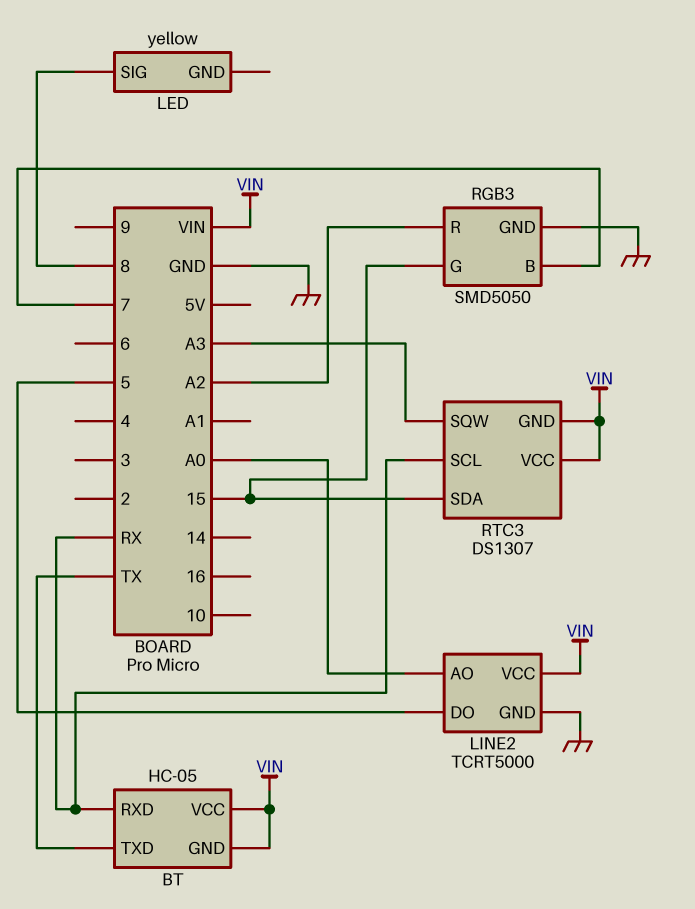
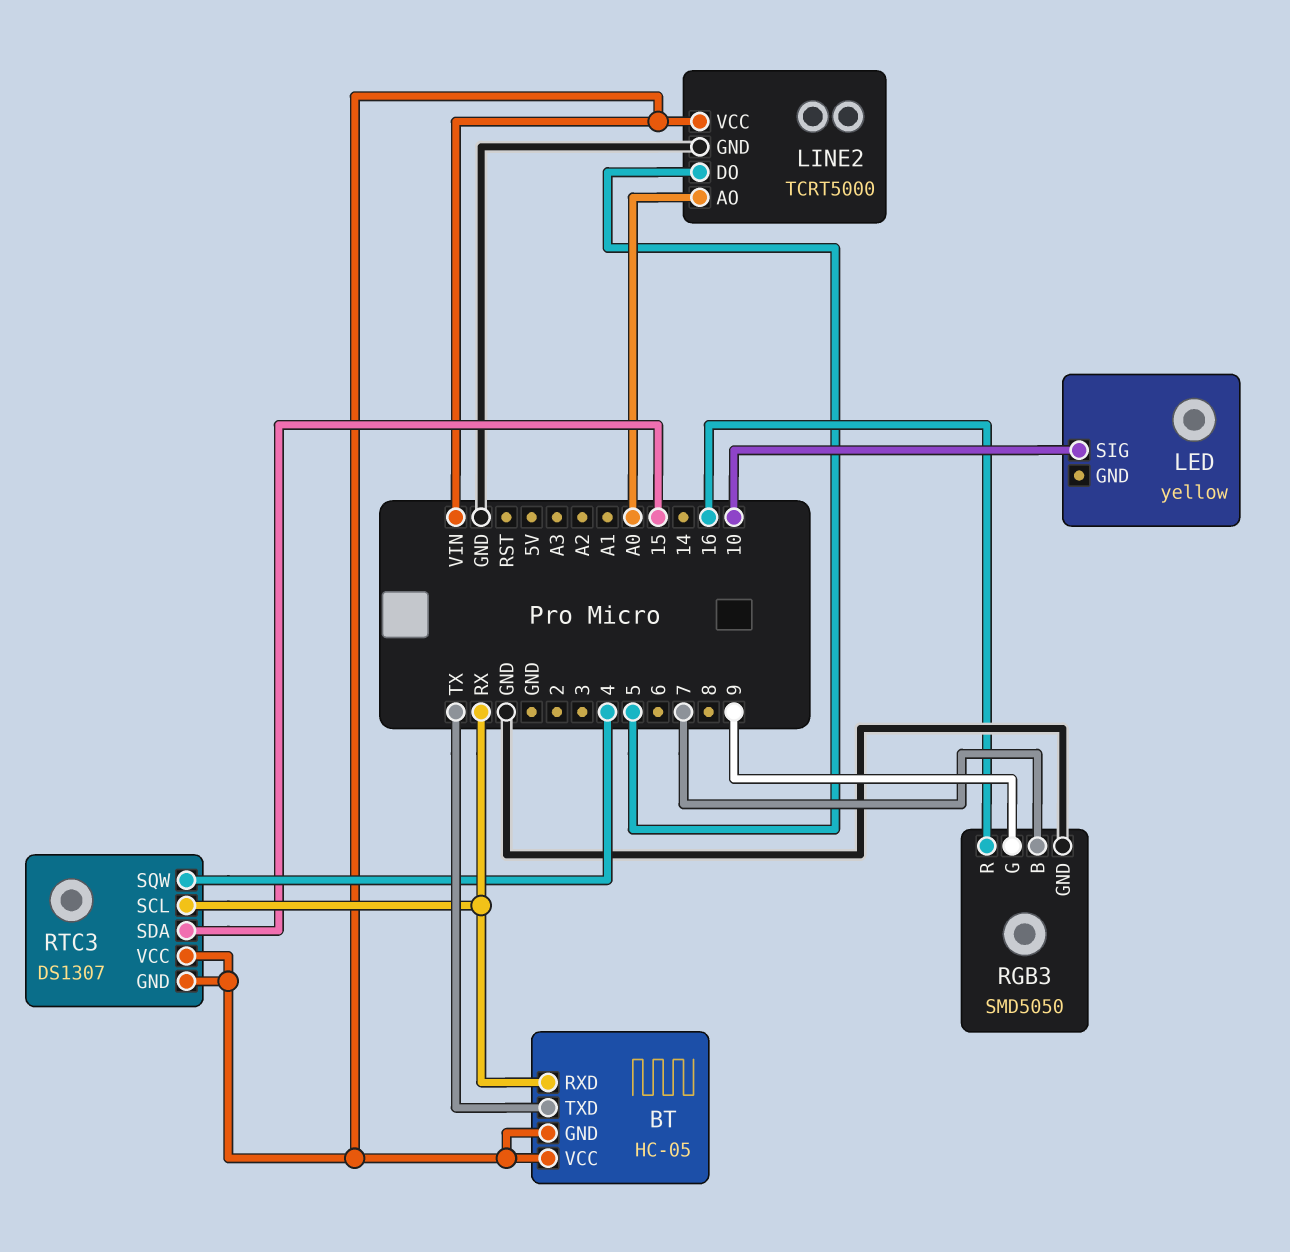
LED pin SIG: 8 -> 10
RGB3 pin G: 15 -> 9
RGB3 pin R: A2 -> 16
RTC3 pin SQW: A3 -> 4

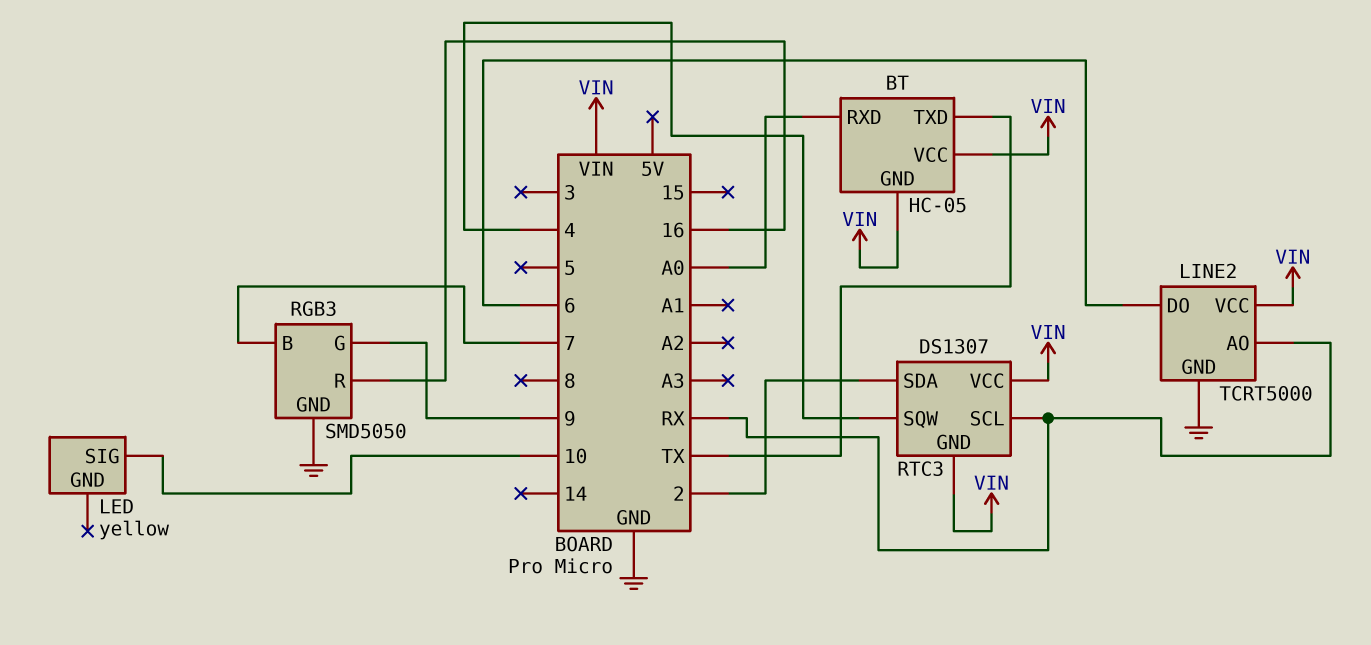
BT pin RXD: RX -> A0
LINE2 pin AO: A0 -> RX
LINE2 pin DO: 5 -> 6
RTC3 pin SDA: 15 -> 2

